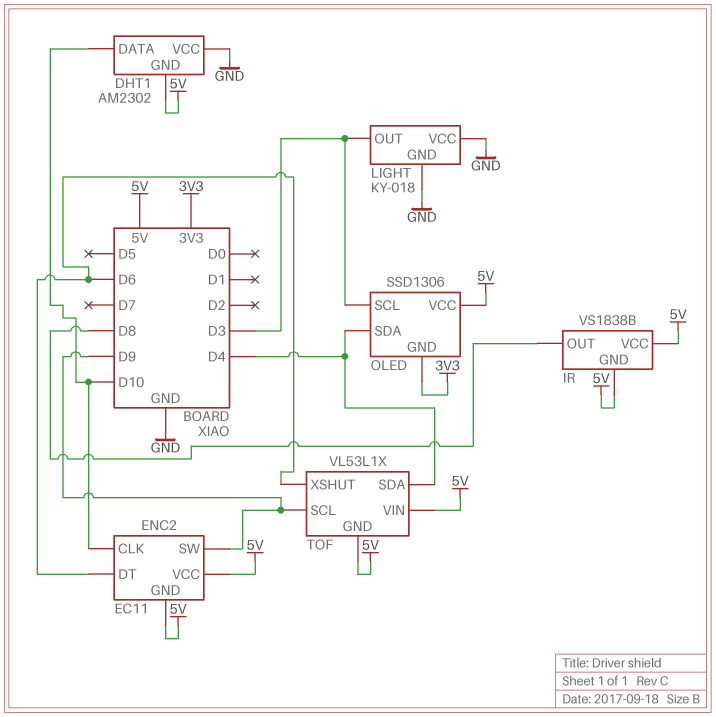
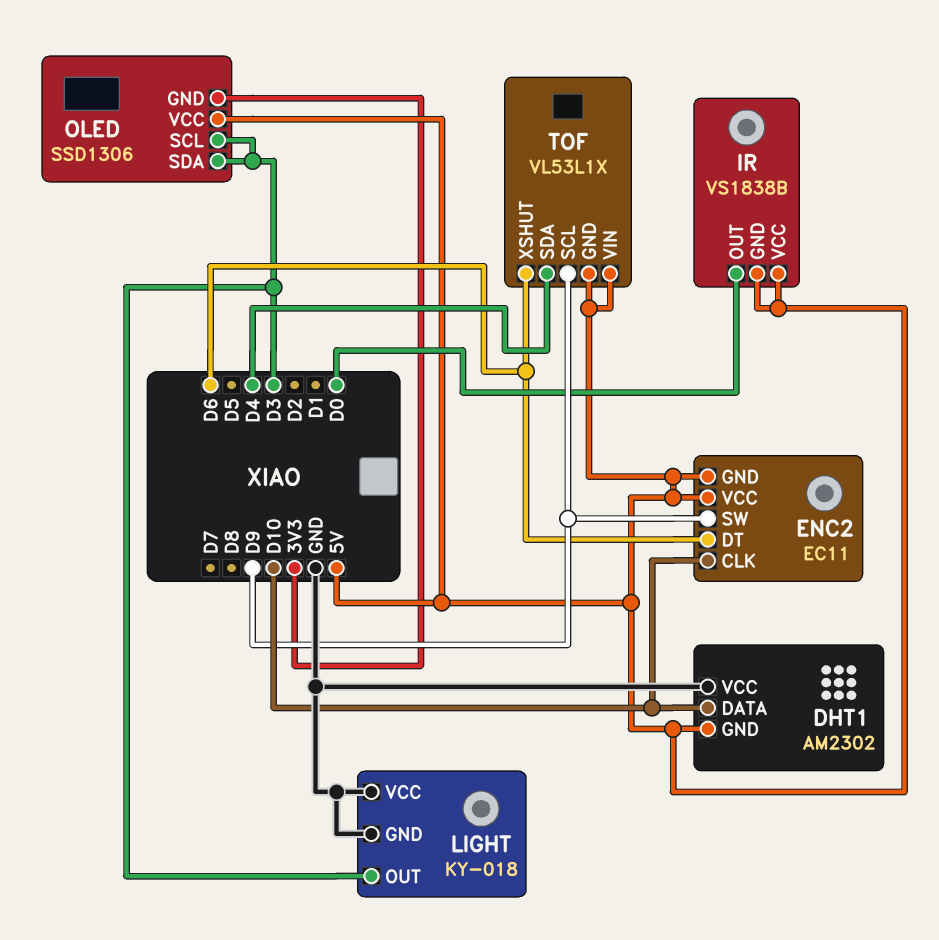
IR pin OUT: D8 -> D0
OLED pin SDA: D4 -> D3

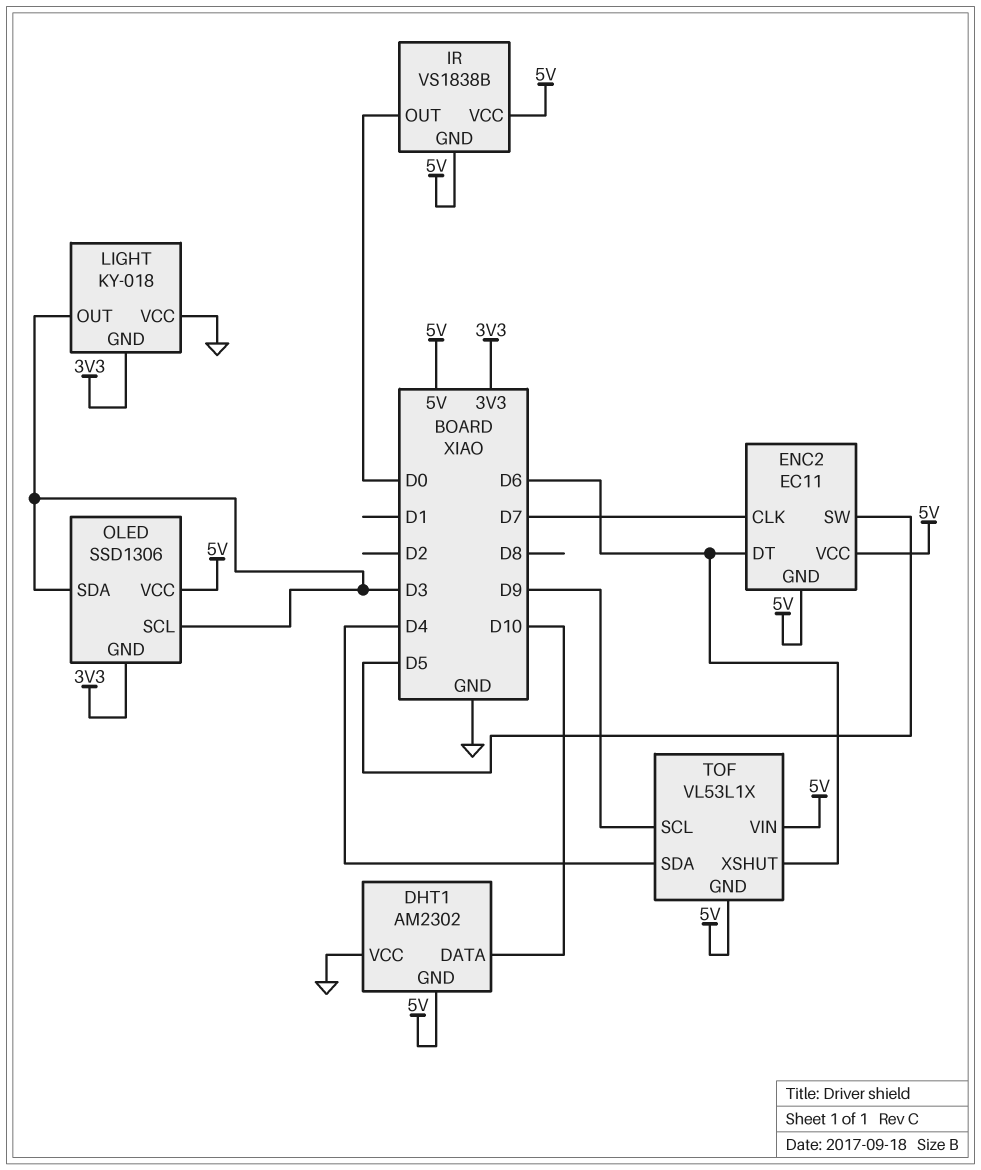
ENC2 pin CLK: D10 -> D7
ENC2 pin SW: D9 -> D5
LIGHT pin GND: GND -> 3V3

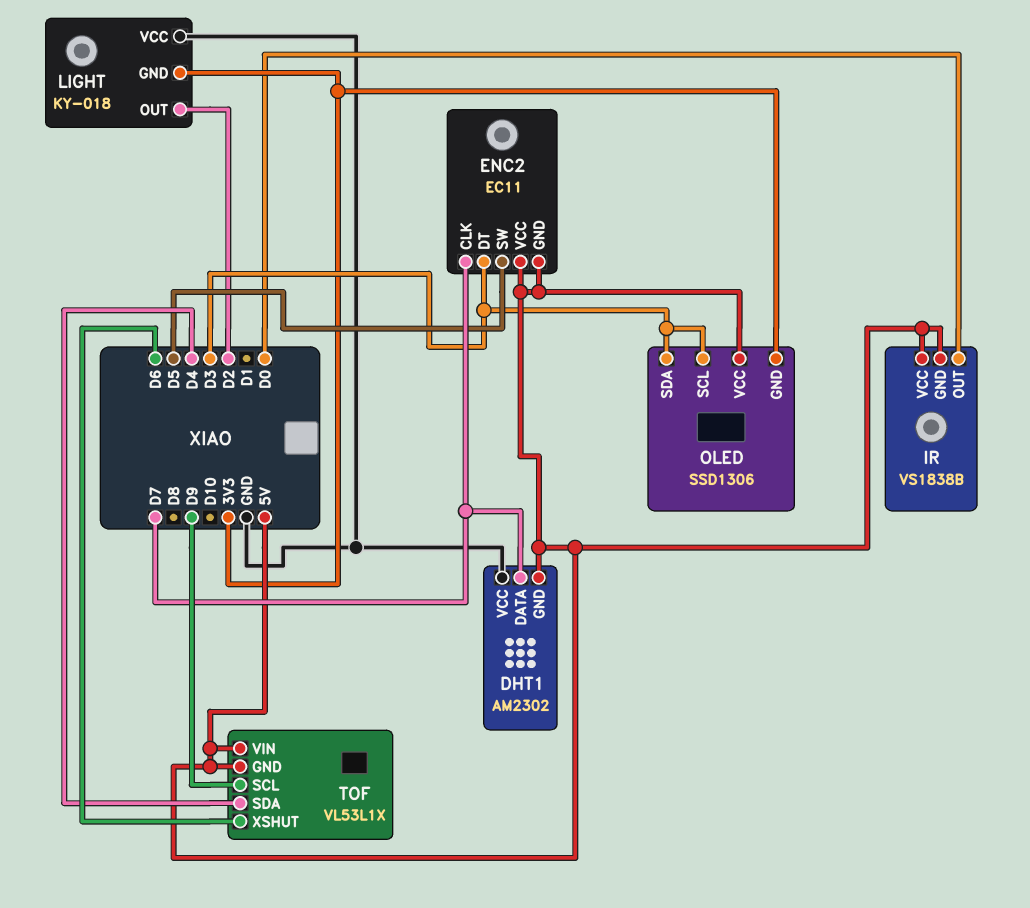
DHT1 pin DATA: D10 -> D7
ENC2 pin DT: D6 -> D3
LIGHT pin OUT: D3 -> D2

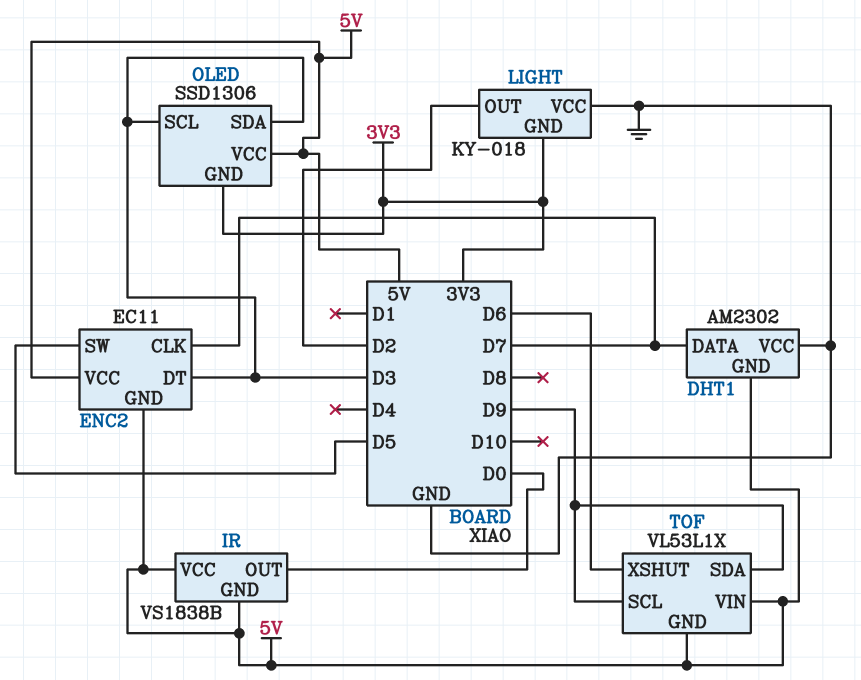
TOF pin SDA: D4 -> D9

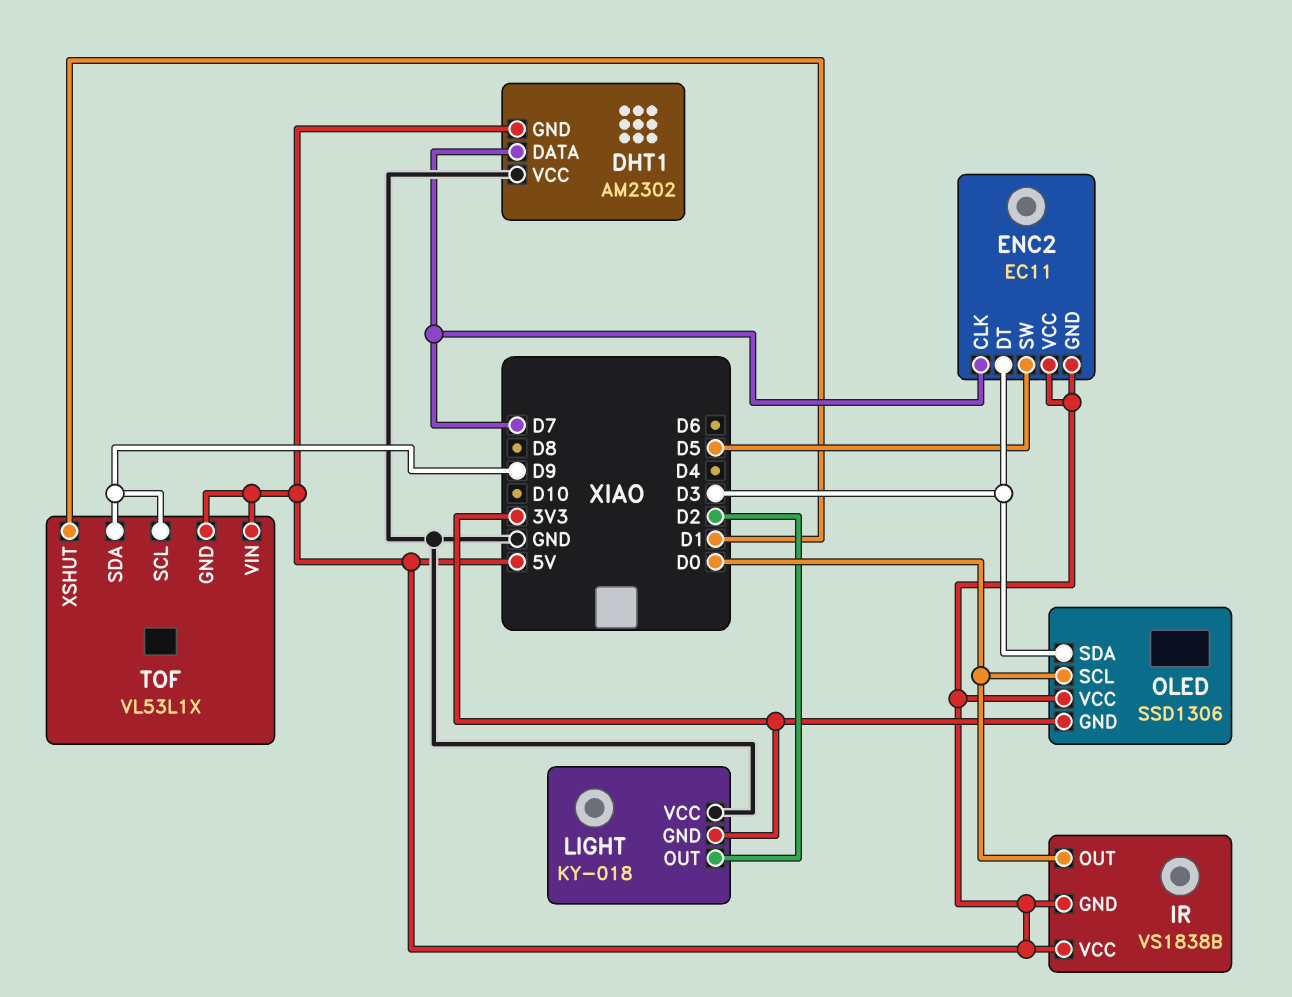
OLED pin SCL: D3 -> D0
TOF pin XSHUT: D6 -> D1

